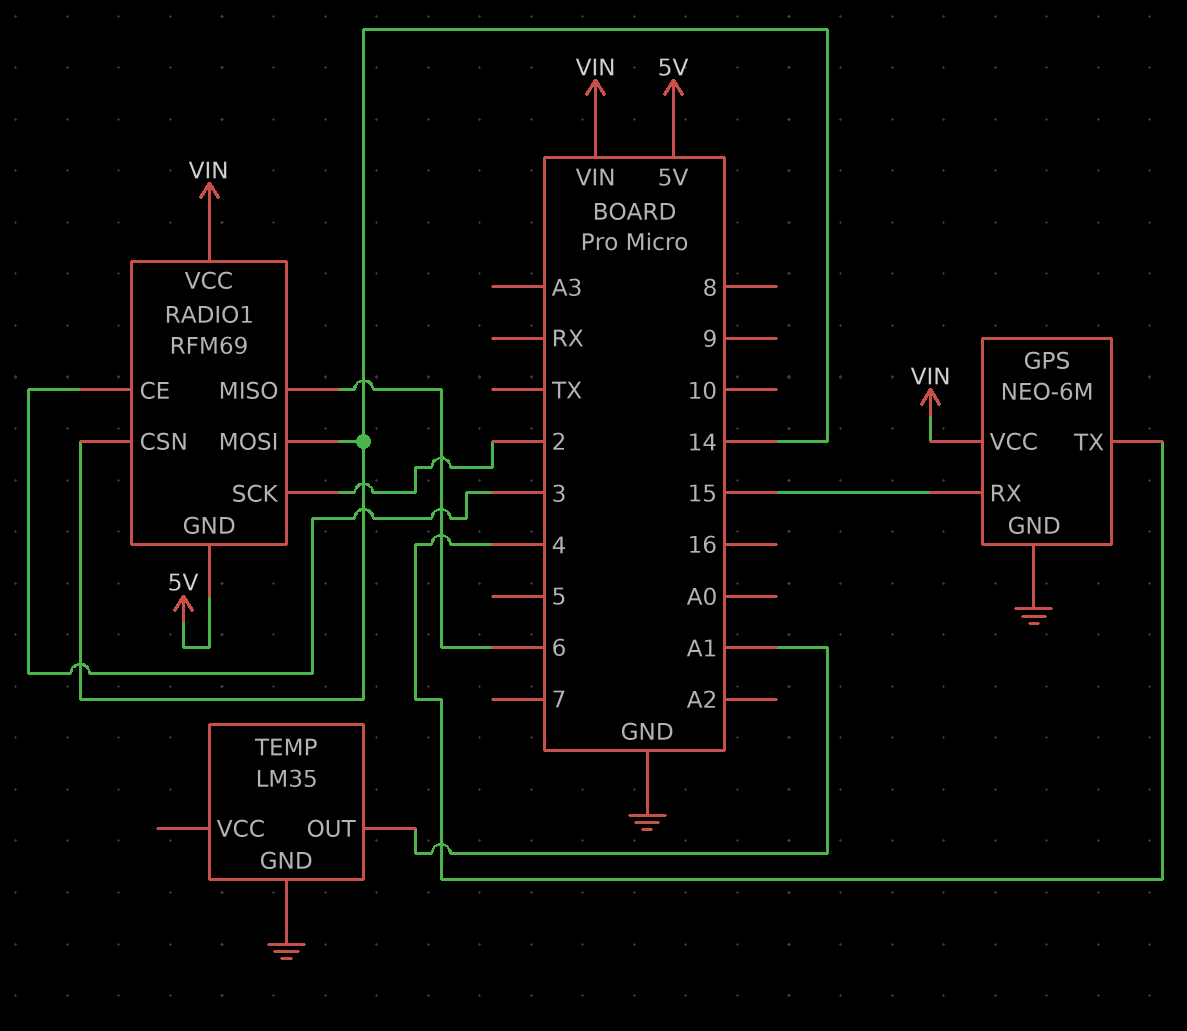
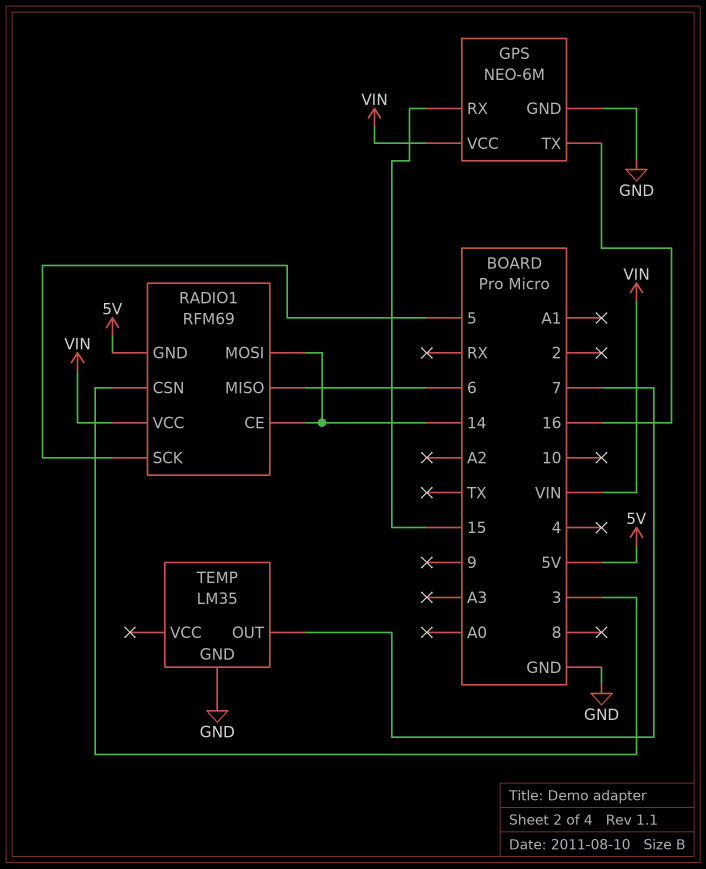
GPS pin TX: 4 -> 16
RADIO1 pin CE: 3 -> 14
RADIO1 pin CSN: 14 -> 3
RADIO1 pin SCK: 2 -> 5
TEMP pin OUT: A1 -> 7

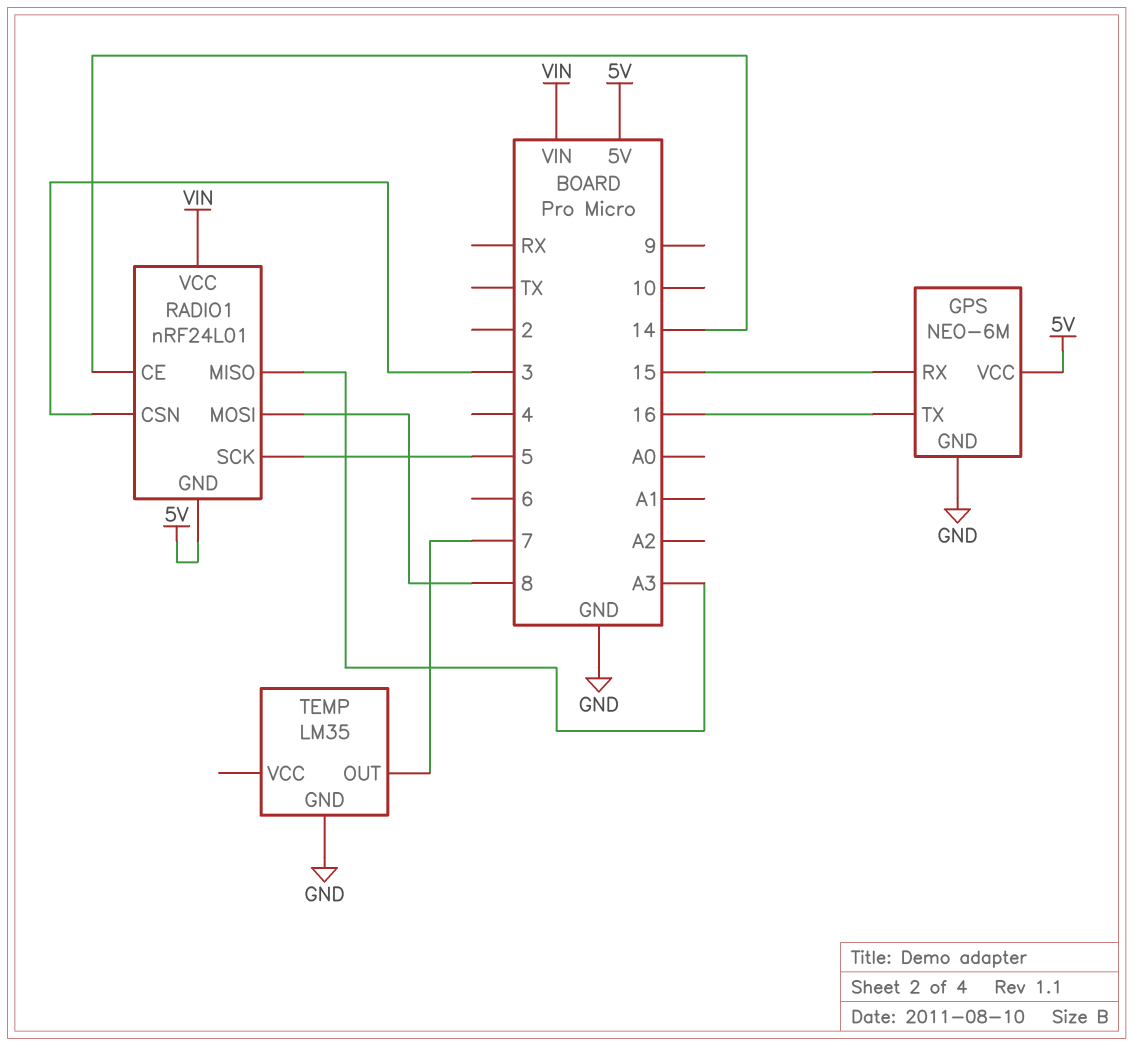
GPS pin VCC: VIN -> 5V
RADIO1: RFM69 -> nRF24L01
RADIO1 pin MISO: 6 -> A3
RADIO1 pin MOSI: 14 -> 8

